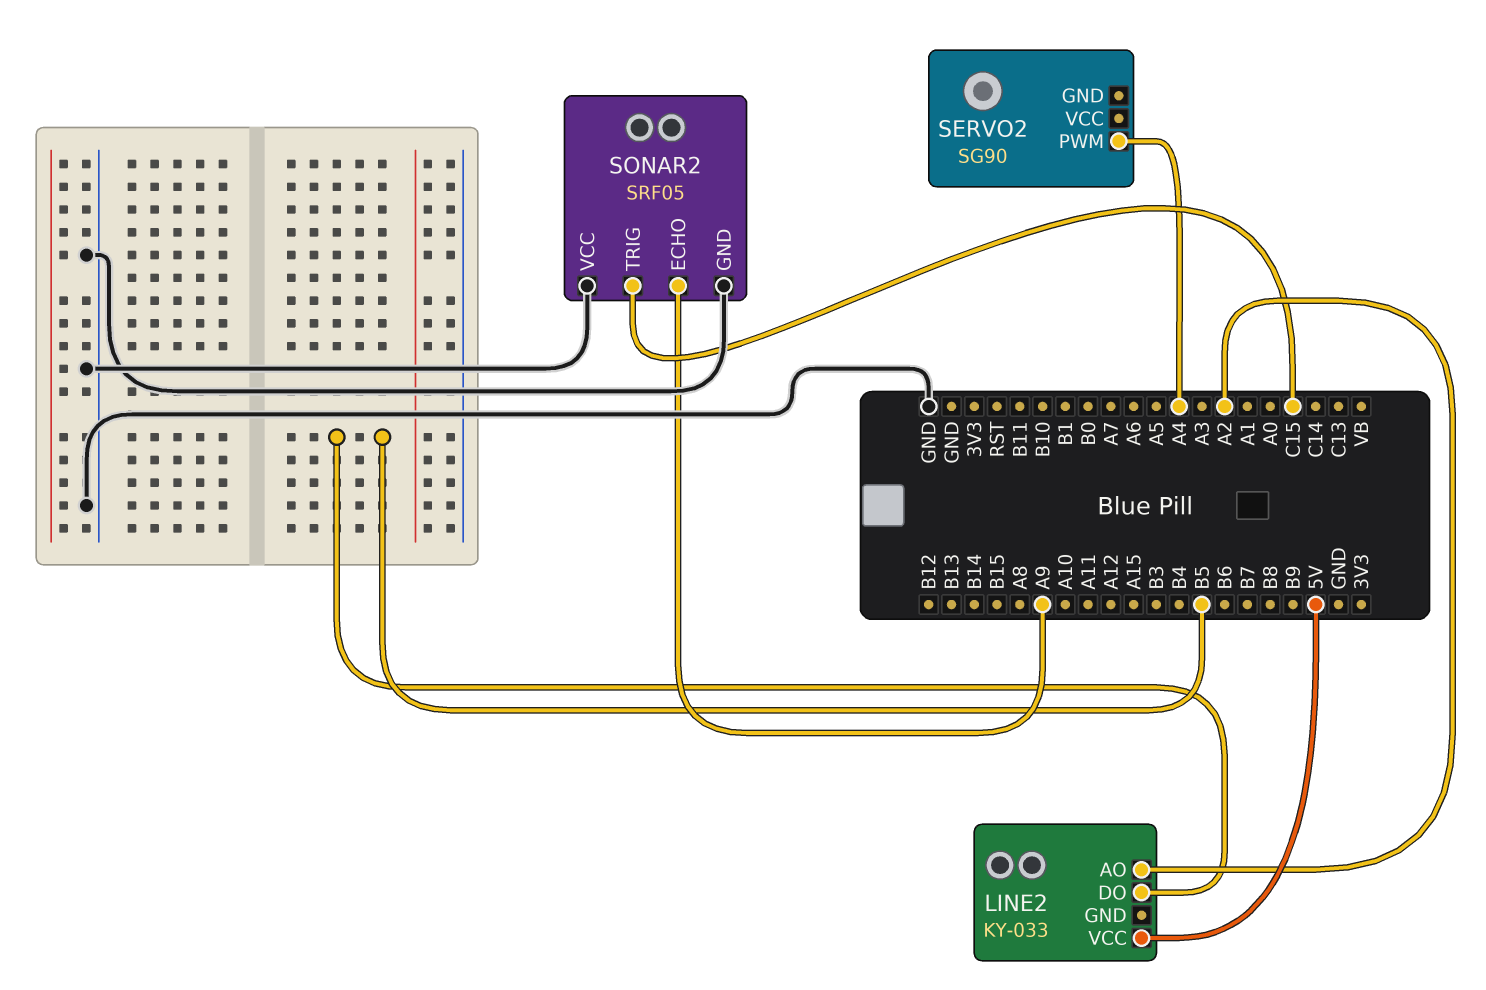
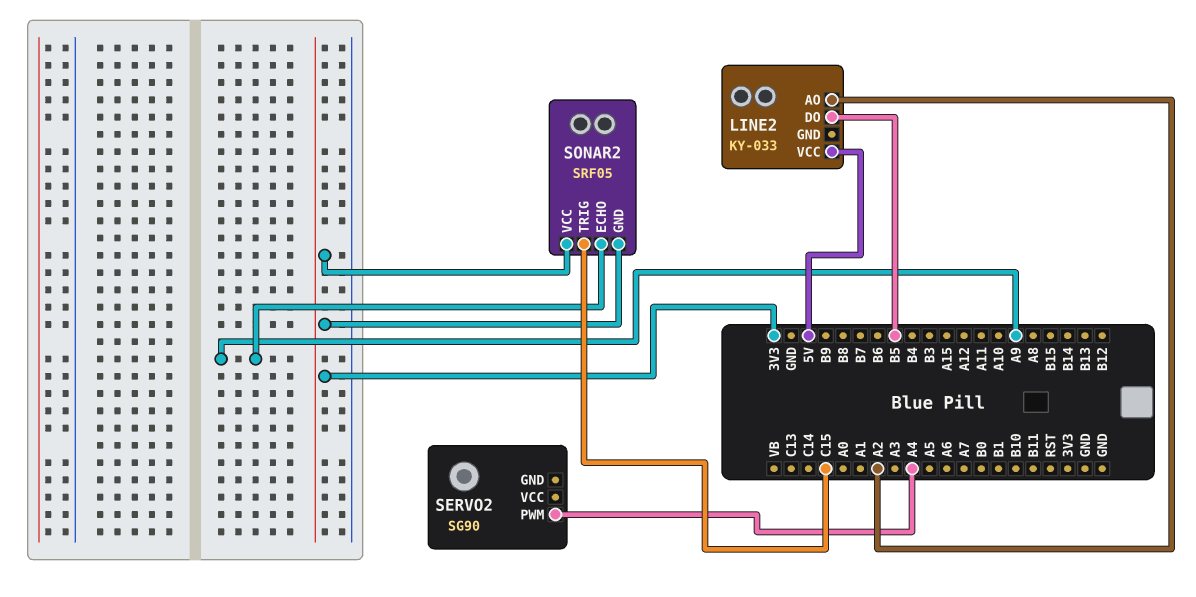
SONAR2 pin GND: GND -> 3V3
SONAR2 pin VCC: GND -> 3V3

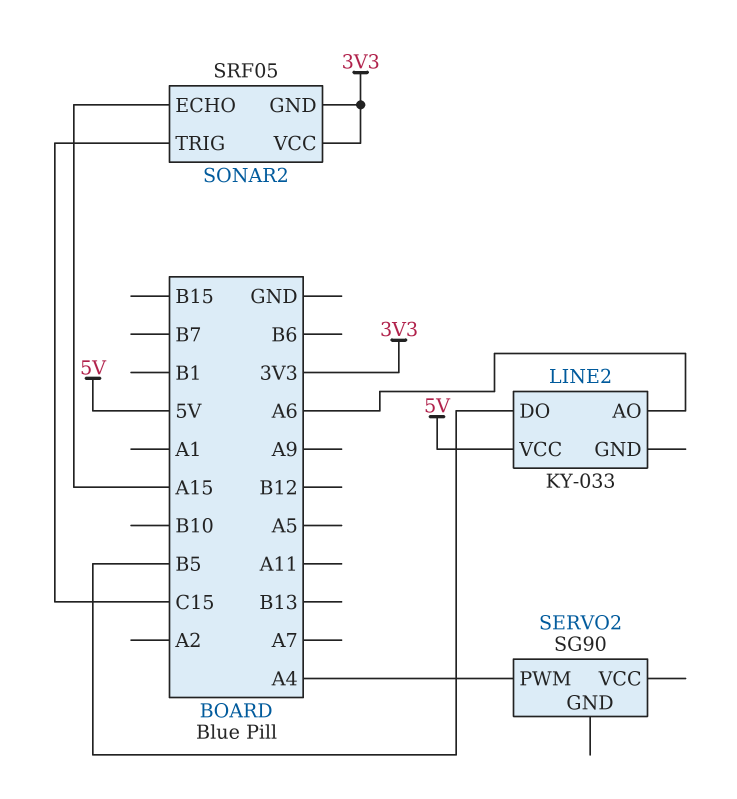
LINE2 pin AO: A2 -> A6
SONAR2 pin ECHO: A9 -> A15

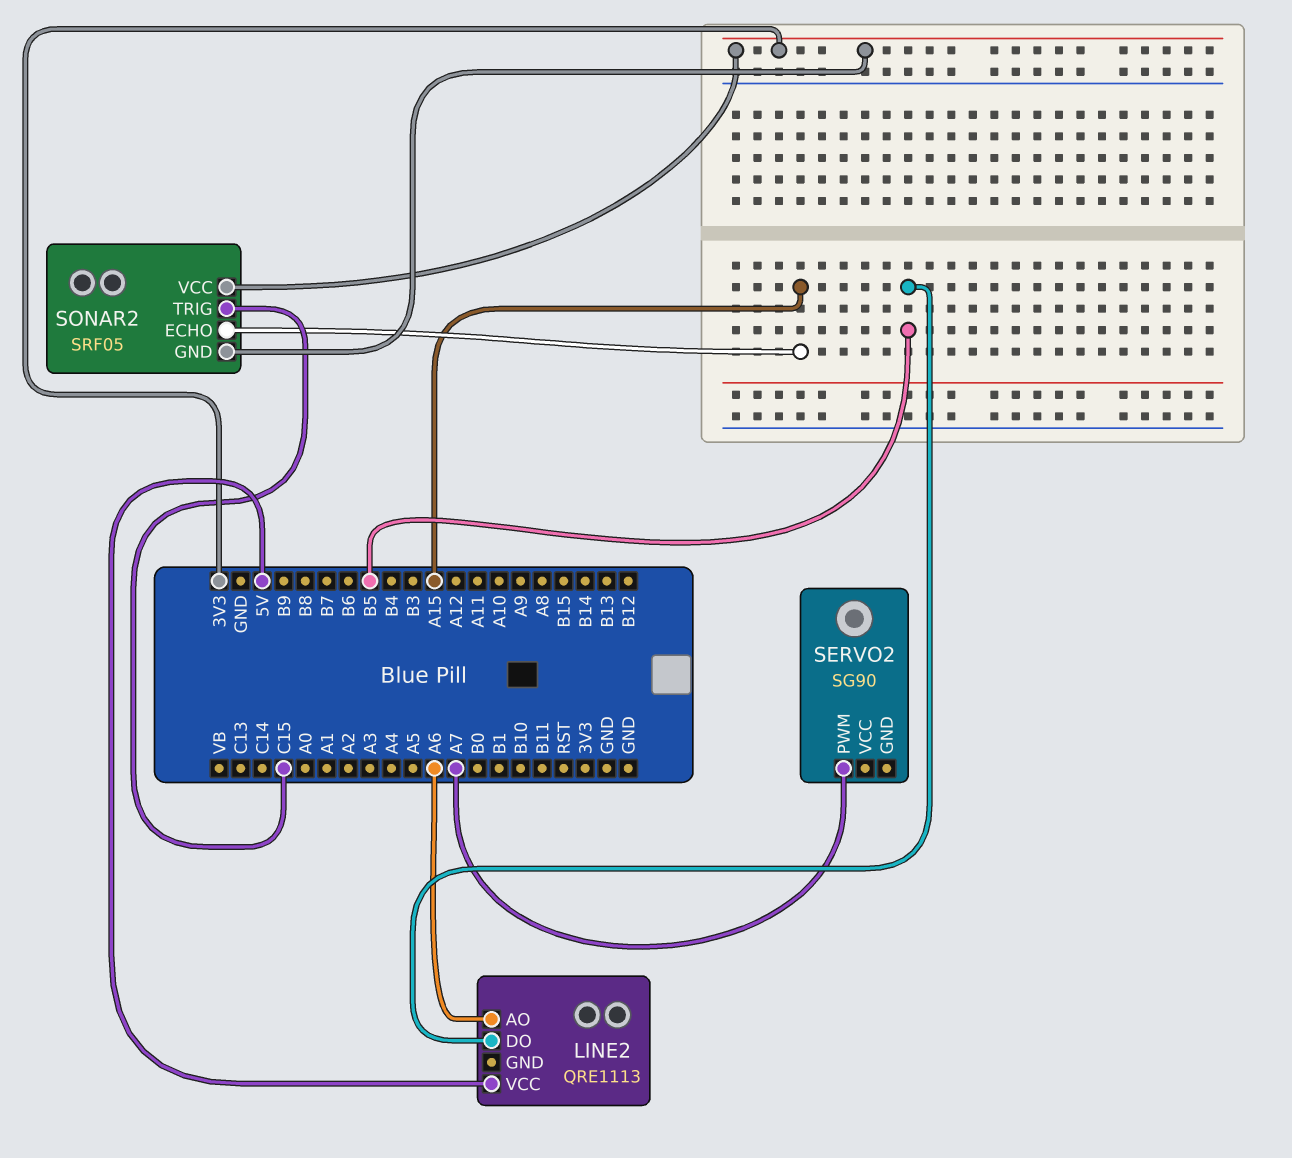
LINE2: KY-033 -> QRE1113
SERVO2 pin PWM: A4 -> A7

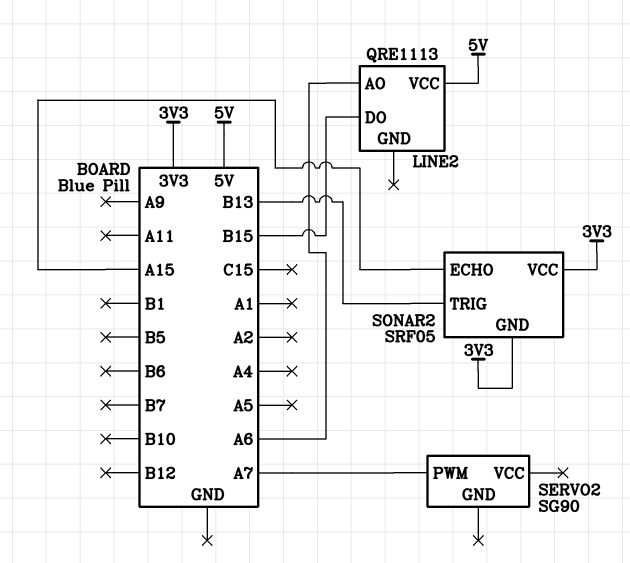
LINE2 pin DO: B5 -> B15
SONAR2 pin TRIG: C15 -> B13

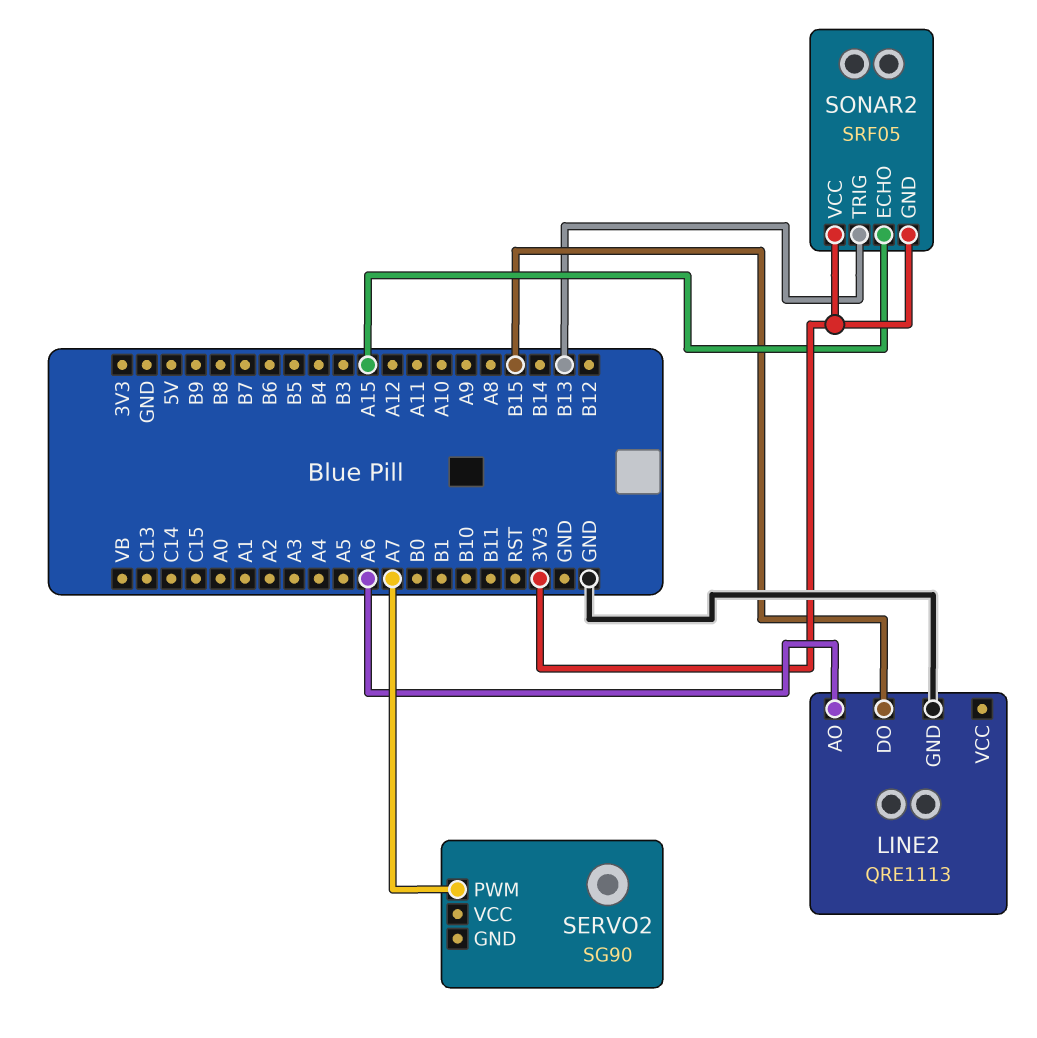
LINE2 pin GND: none -> GND
LINE2 pin VCC: 5V -> none

